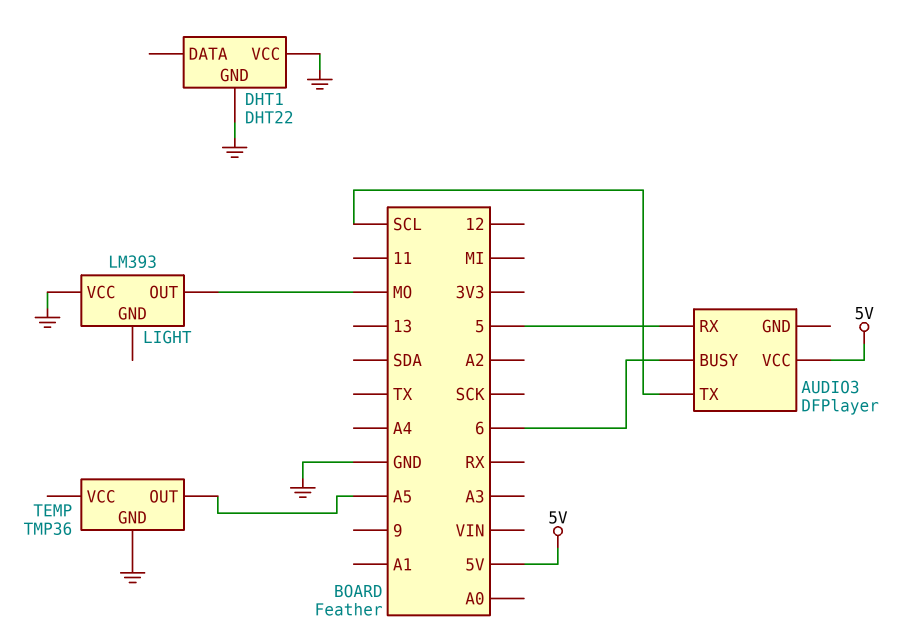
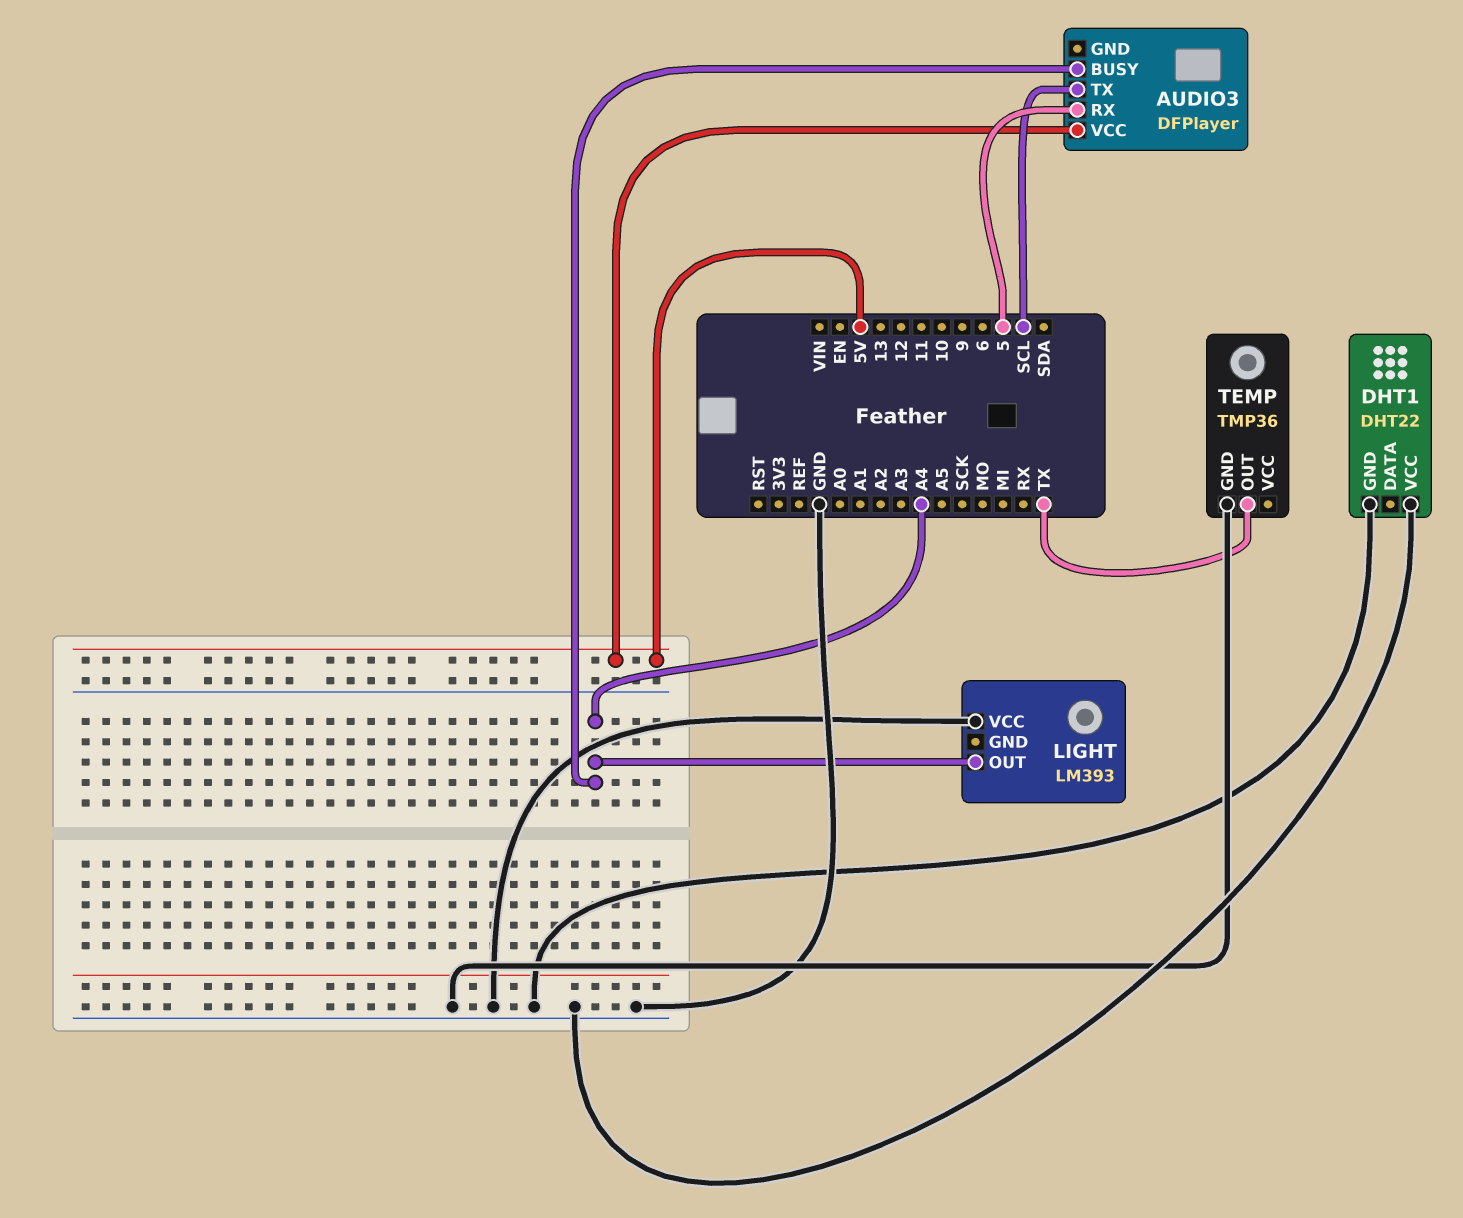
AUDIO3 pin BUSY: 6 -> A4
LIGHT pin OUT: MO -> A4
TEMP pin OUT: A5 -> TX

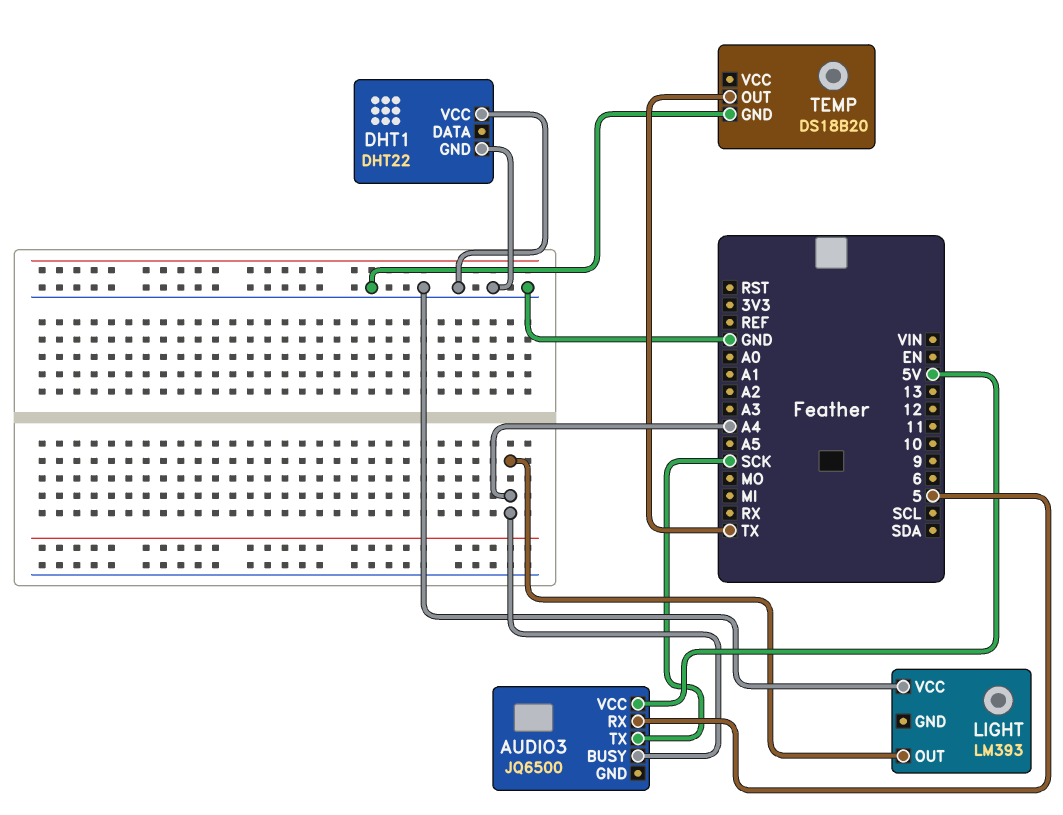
AUDIO3: DFPlayer -> JQ6500
AUDIO3 pin TX: SCL -> SCK
TEMP: TMP36 -> DS18B20

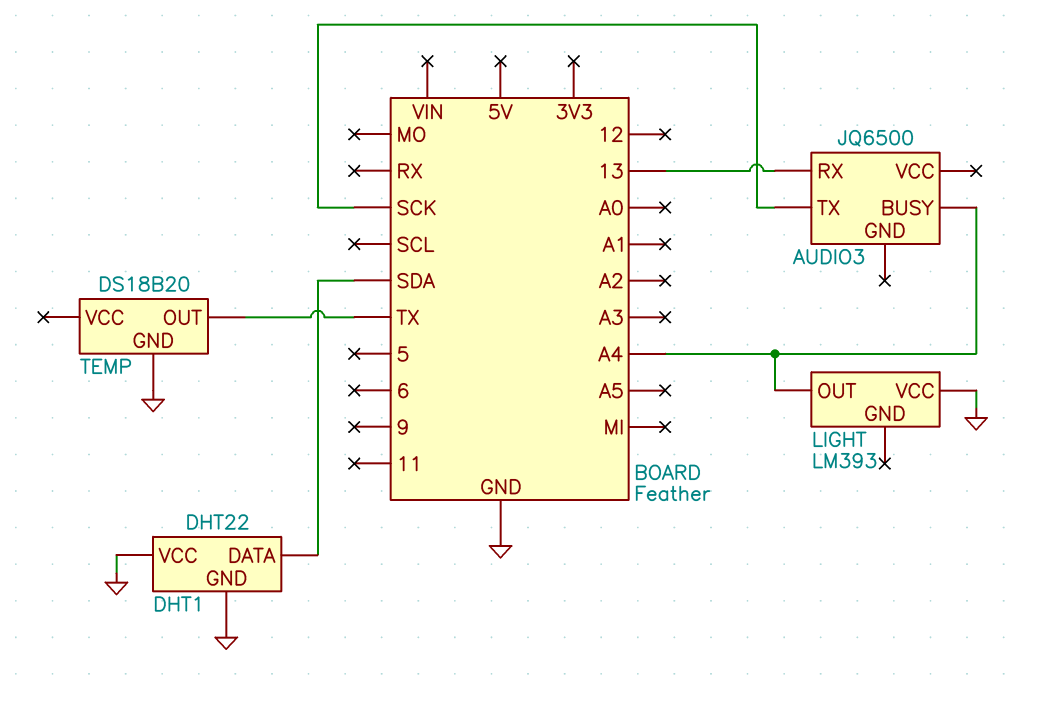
AUDIO3 pin RX: 5 -> 13
AUDIO3 pin VCC: 5V -> none
DHT1 pin DATA: none -> SDA

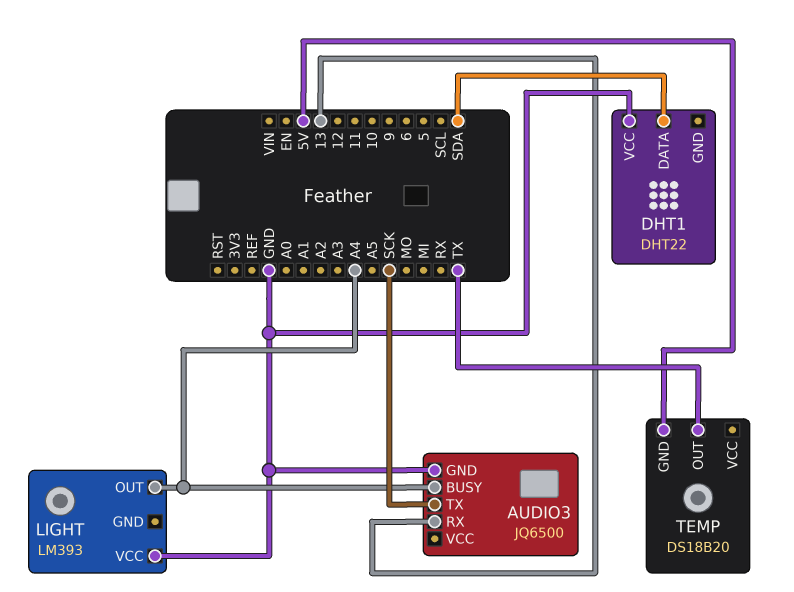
AUDIO3 pin GND: none -> GND
DHT1 pin GND: GND -> none
TEMP pin GND: GND -> 5V

